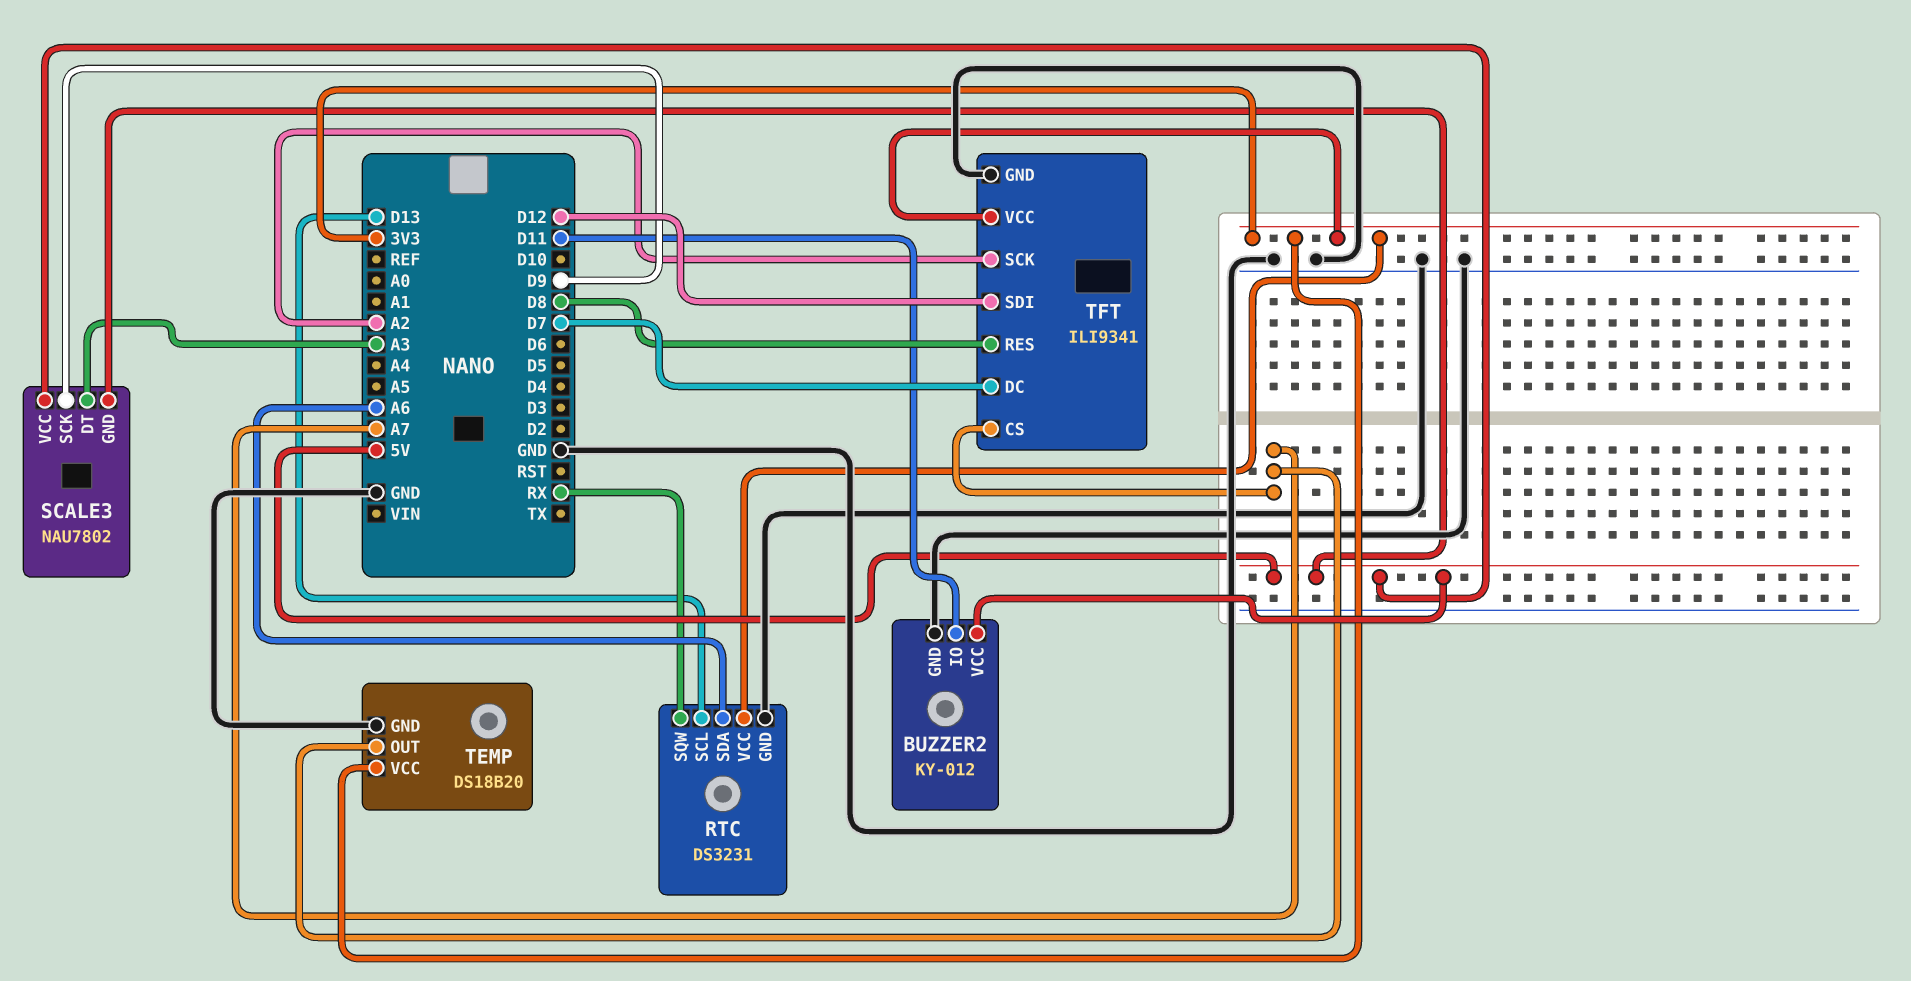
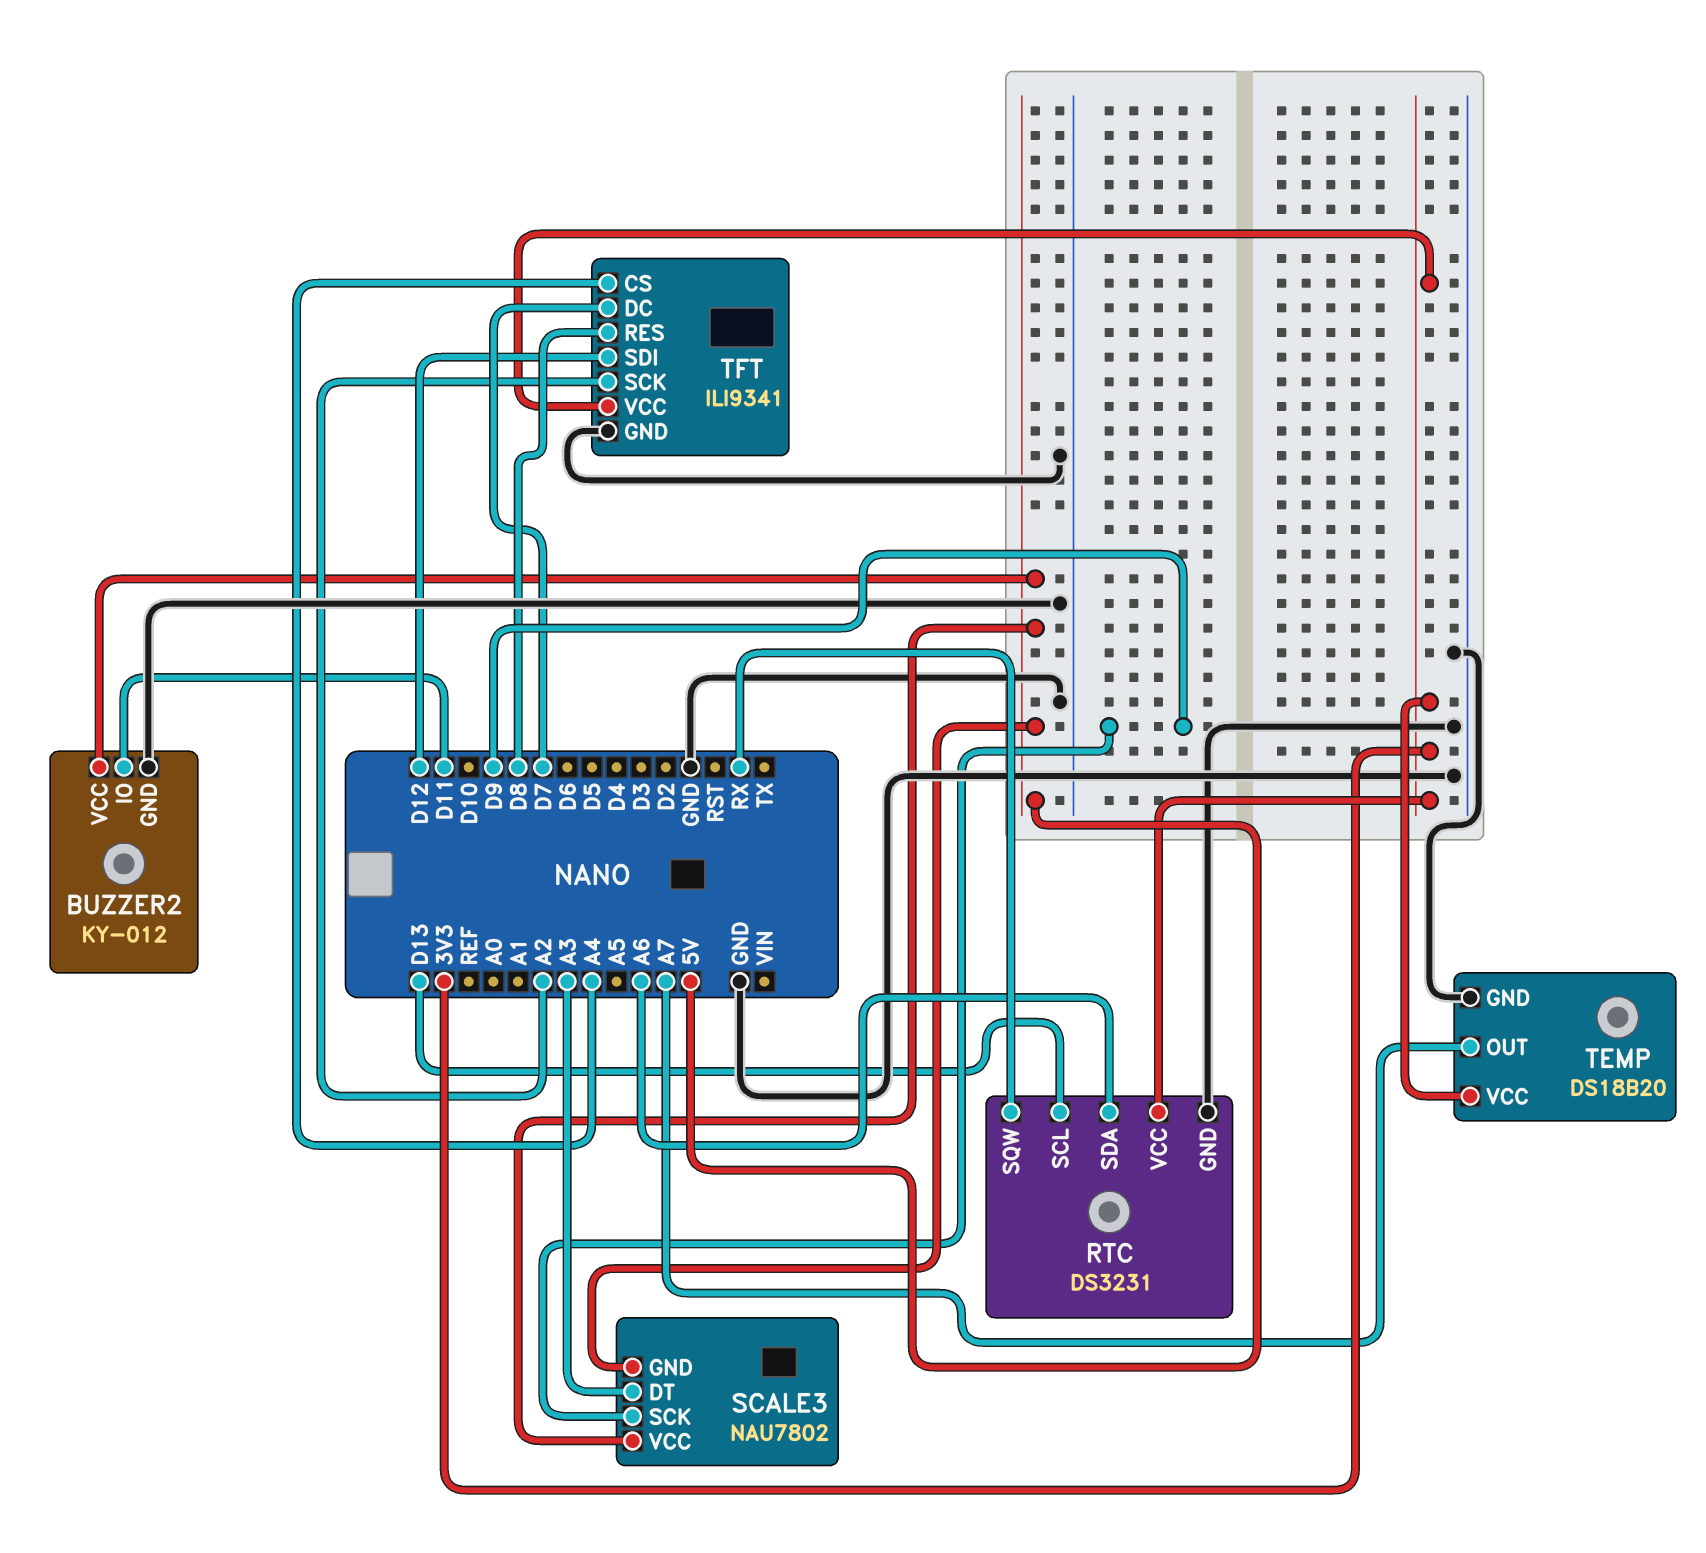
TFT pin CS: A7 -> A4

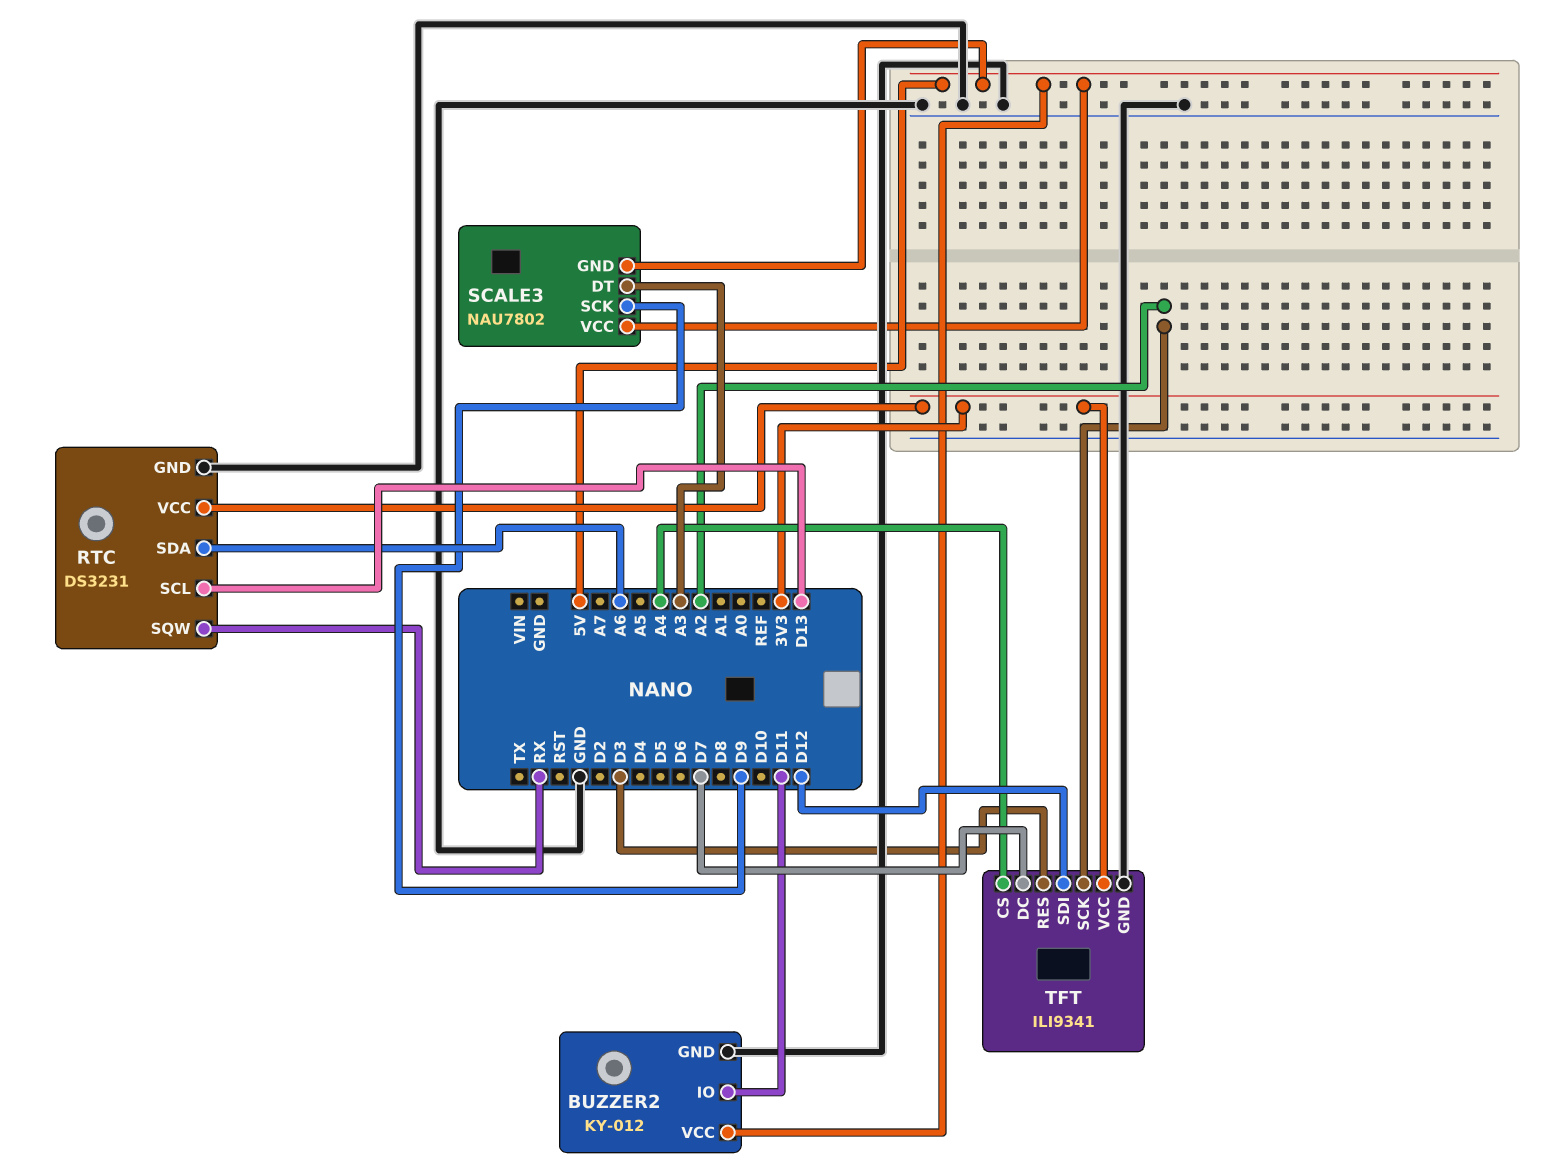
TEMP: DS18B20 -> none
TEMP pin GND: GND -> none
TEMP pin OUT: A7 -> none
TEMP pin VCC: 3V3 -> none
TFT pin RES: D8 -> D3

